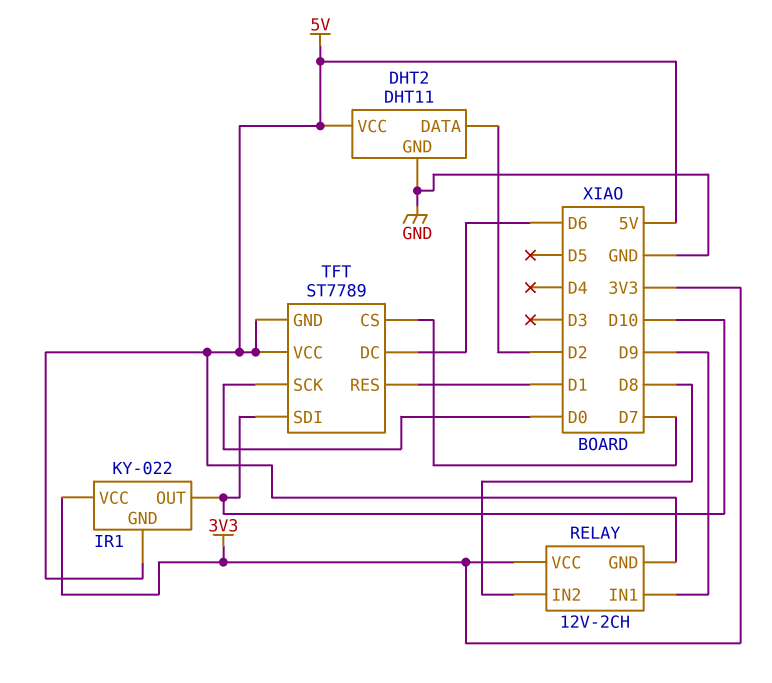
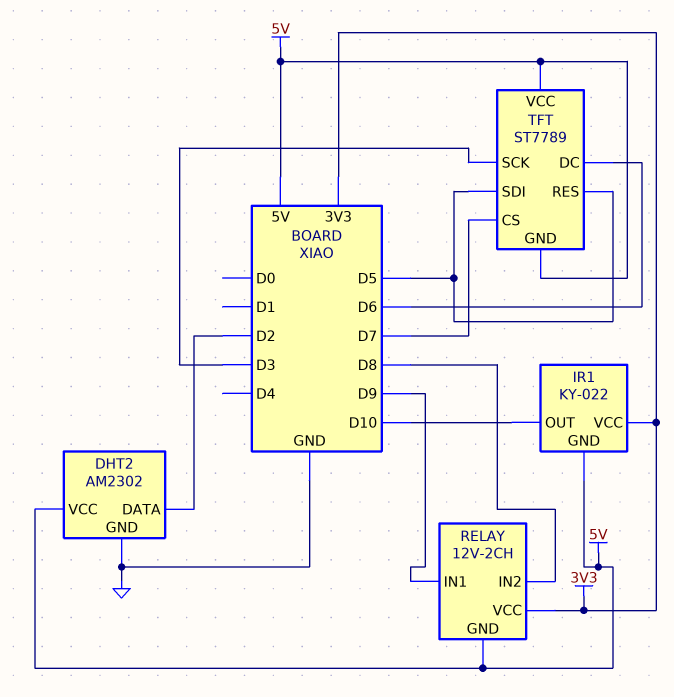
DHT2: DHT11 -> AM2302
TFT pin RES: D1 -> D5
TFT pin SCK: D0 -> D3
TFT pin SDI: D10 -> D5

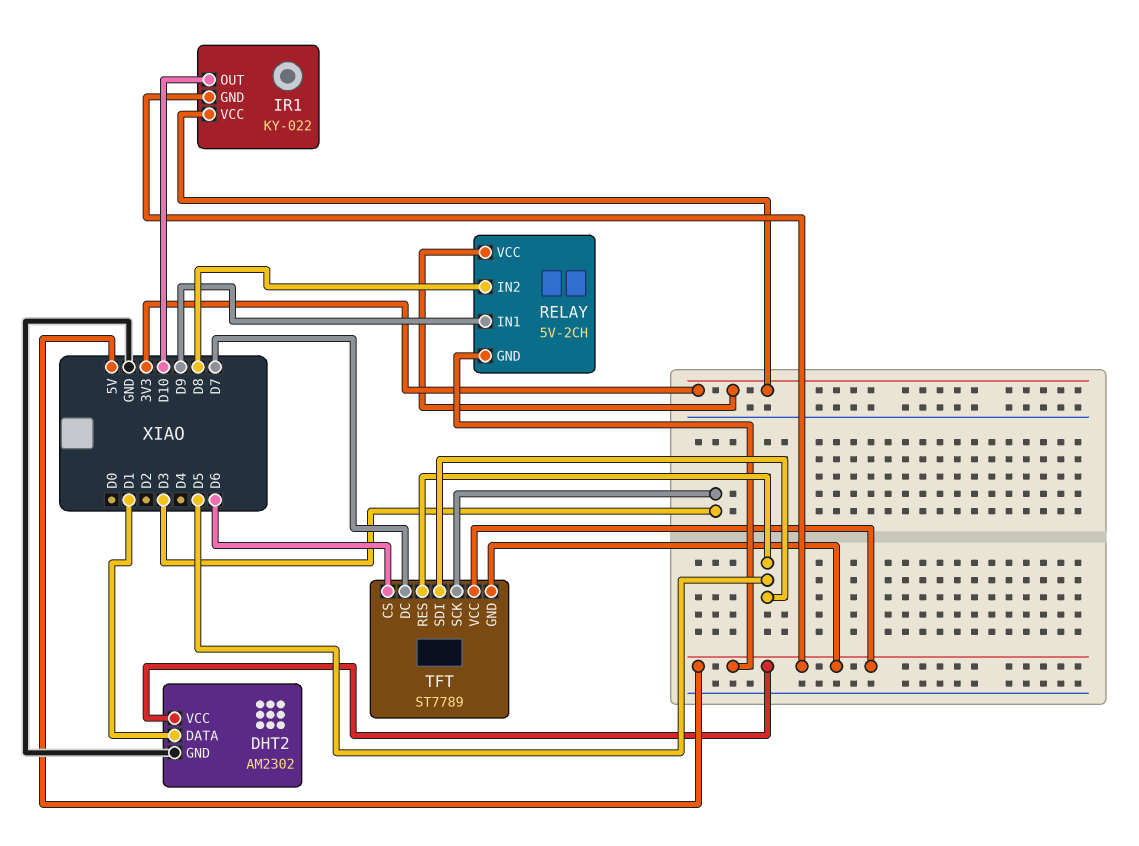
DHT2 pin DATA: D2 -> D1
RELAY: 12V-2CH -> 5V-2CH
TFT pin CS: D7 -> D6
TFT pin DC: D6 -> D7

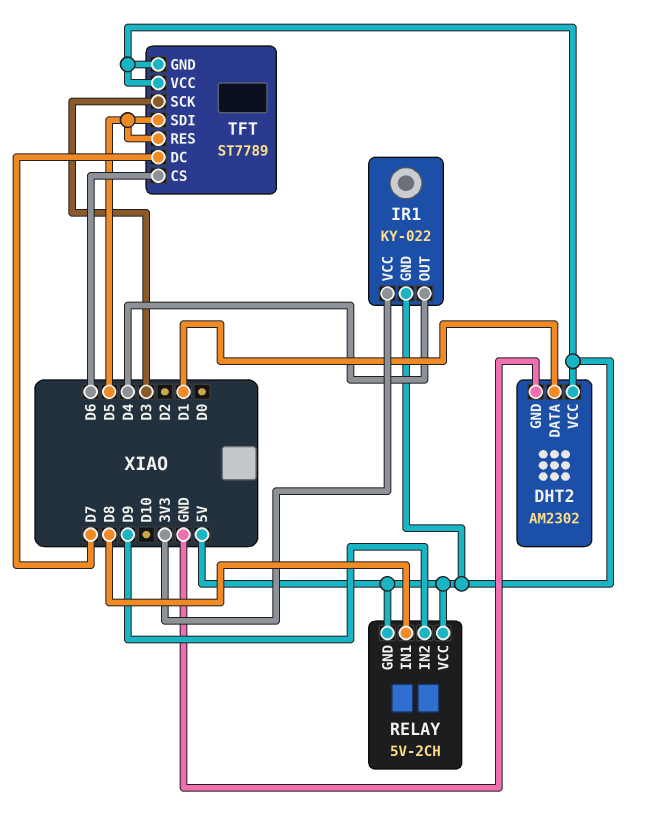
IR1 pin OUT: D10 -> D4
RELAY pin IN1: D9 -> D8
RELAY pin IN2: D8 -> D9
RELAY pin VCC: 3V3 -> 5V

